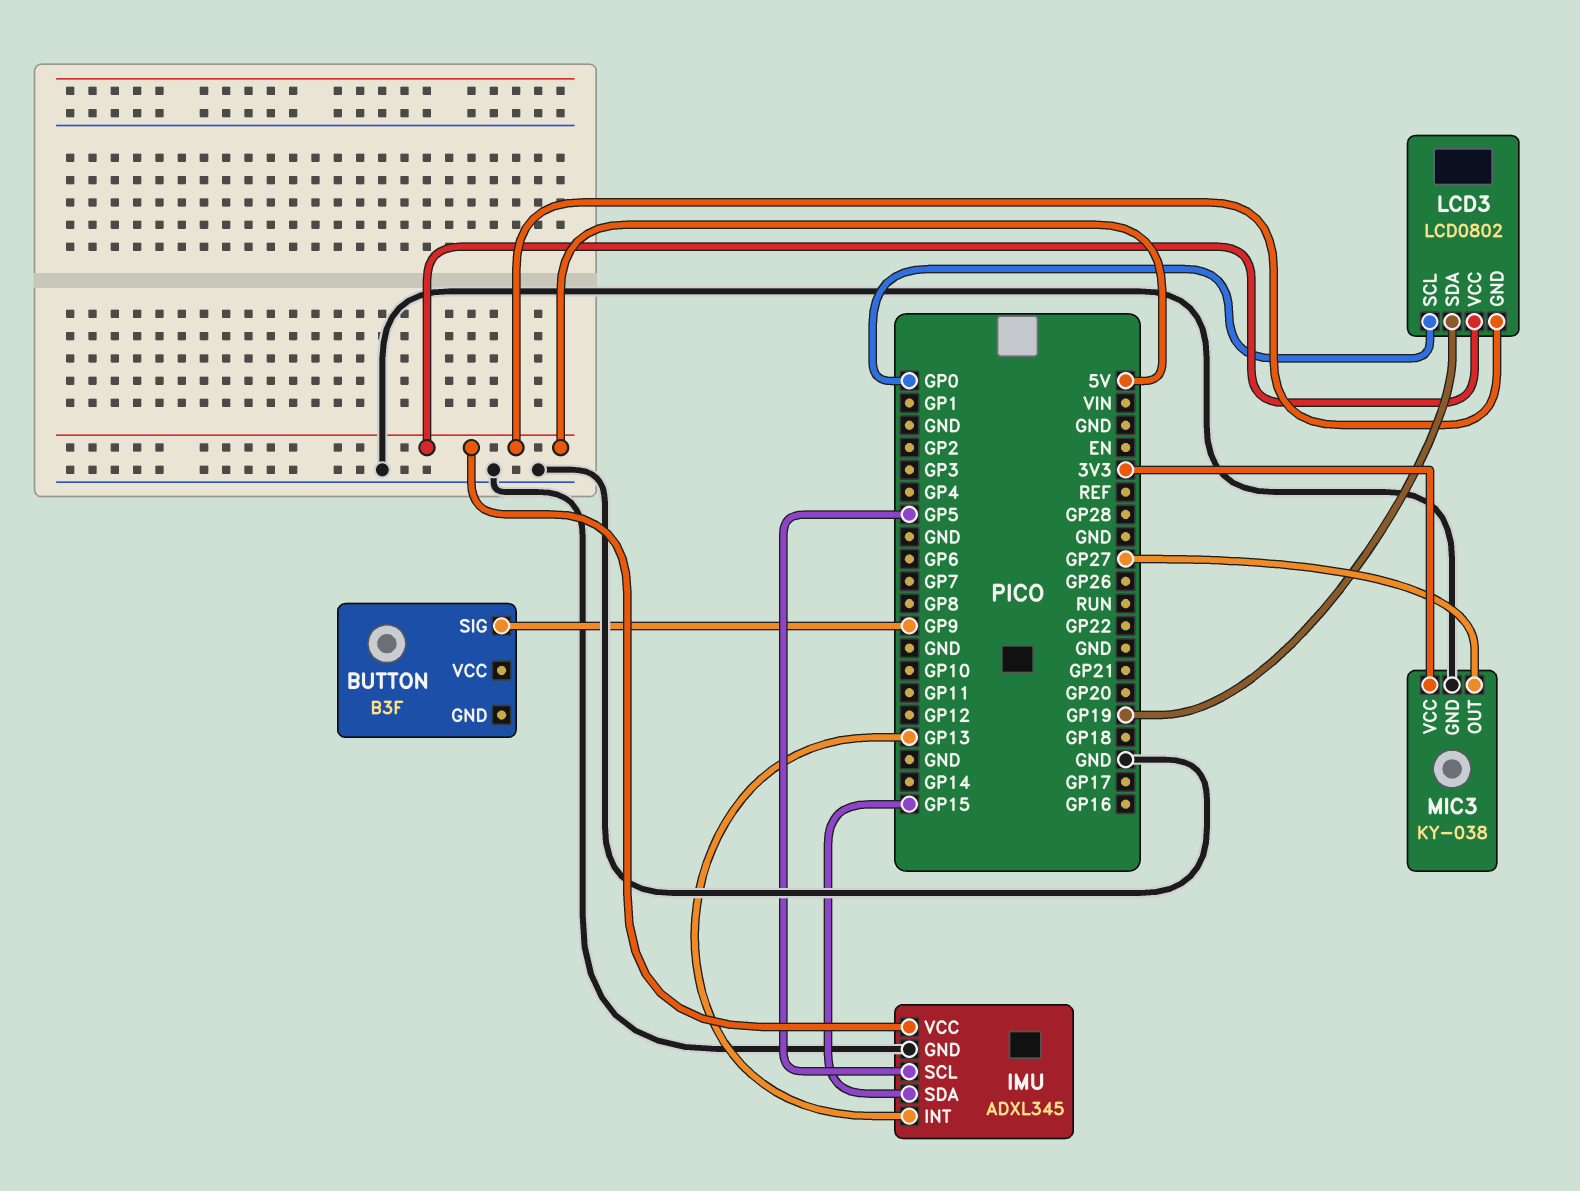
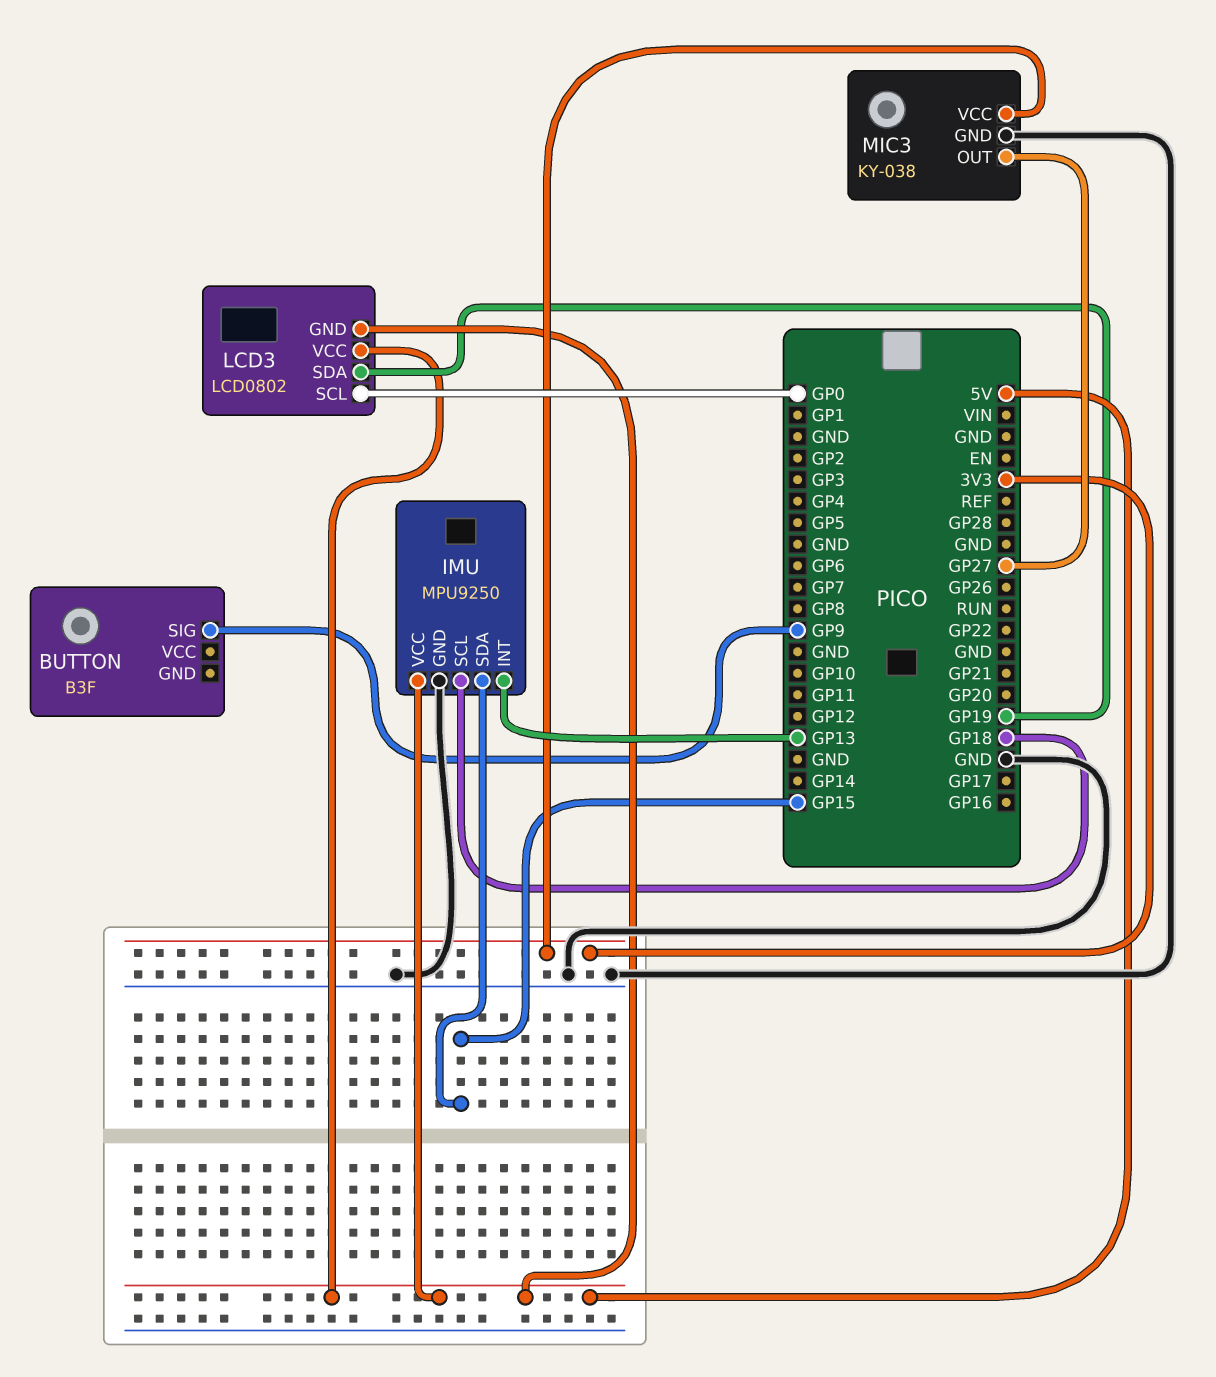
IMU: ADXL345 -> MPU9250
IMU pin SCL: GP5 -> GP18

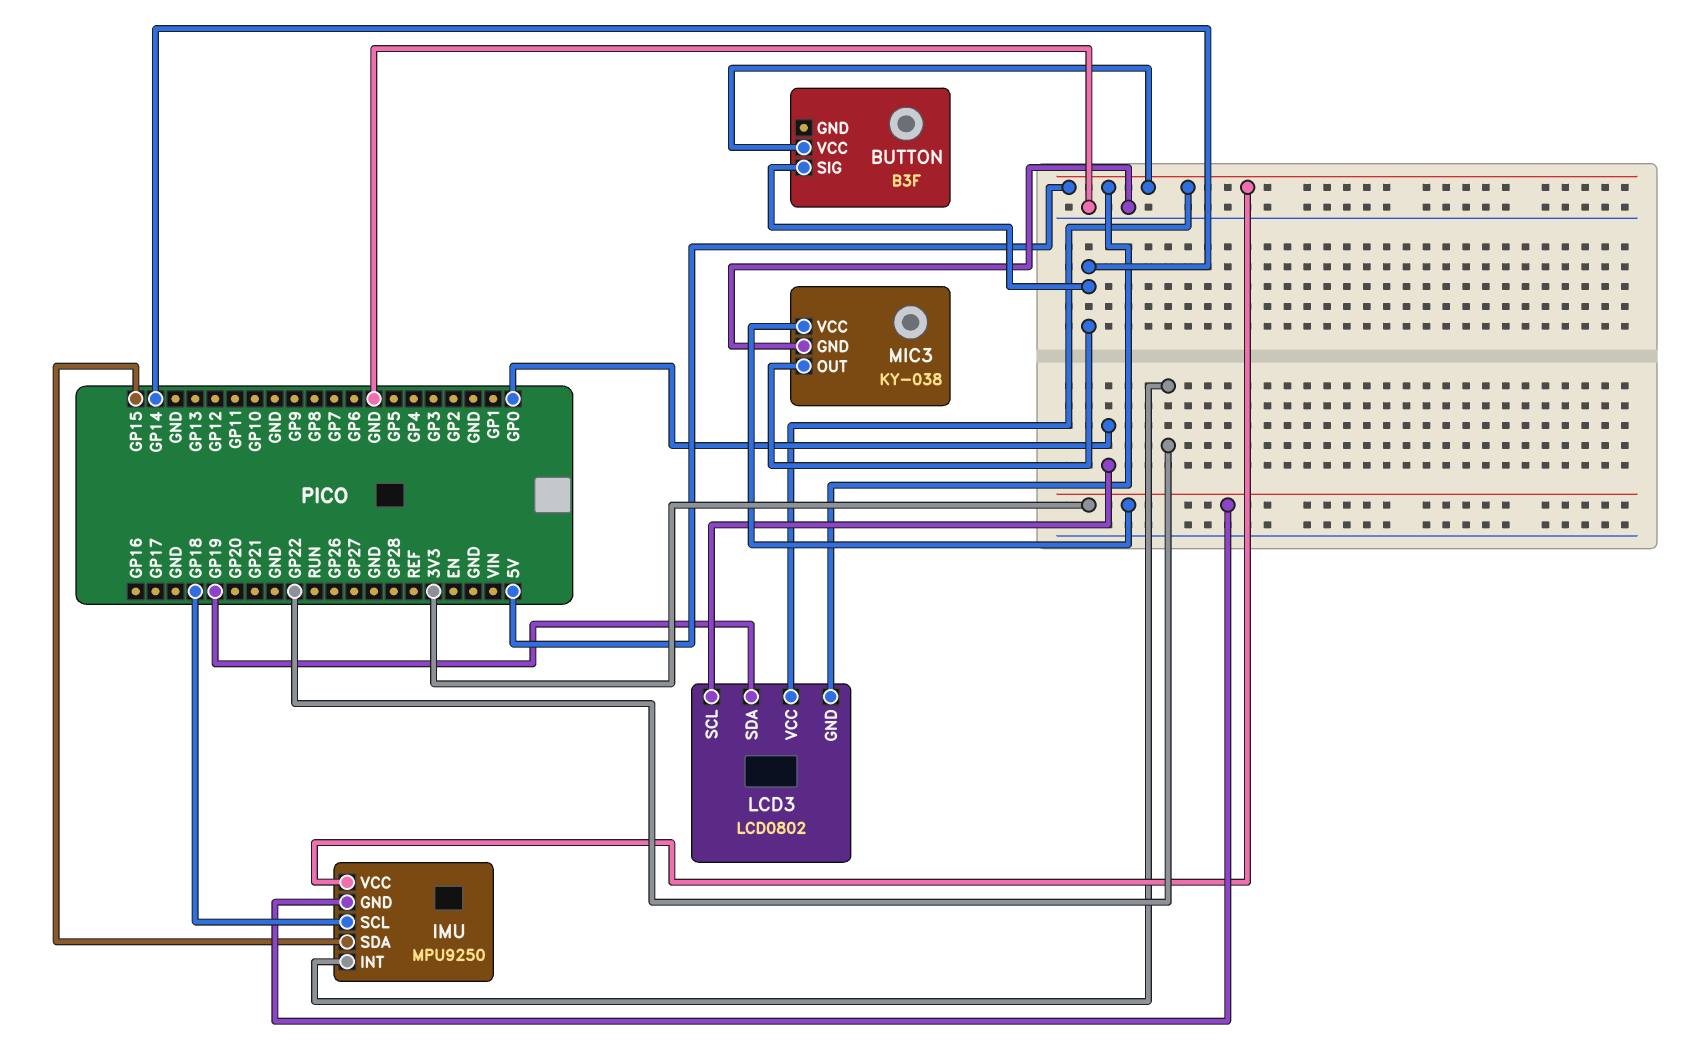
BUTTON pin SIG: GP9 -> GP14
BUTTON pin VCC: none -> 5V
IMU pin GND: GND -> 3V3
IMU pin INT: GP13 -> GP22
MIC3 pin OUT: GP27 -> GP14

